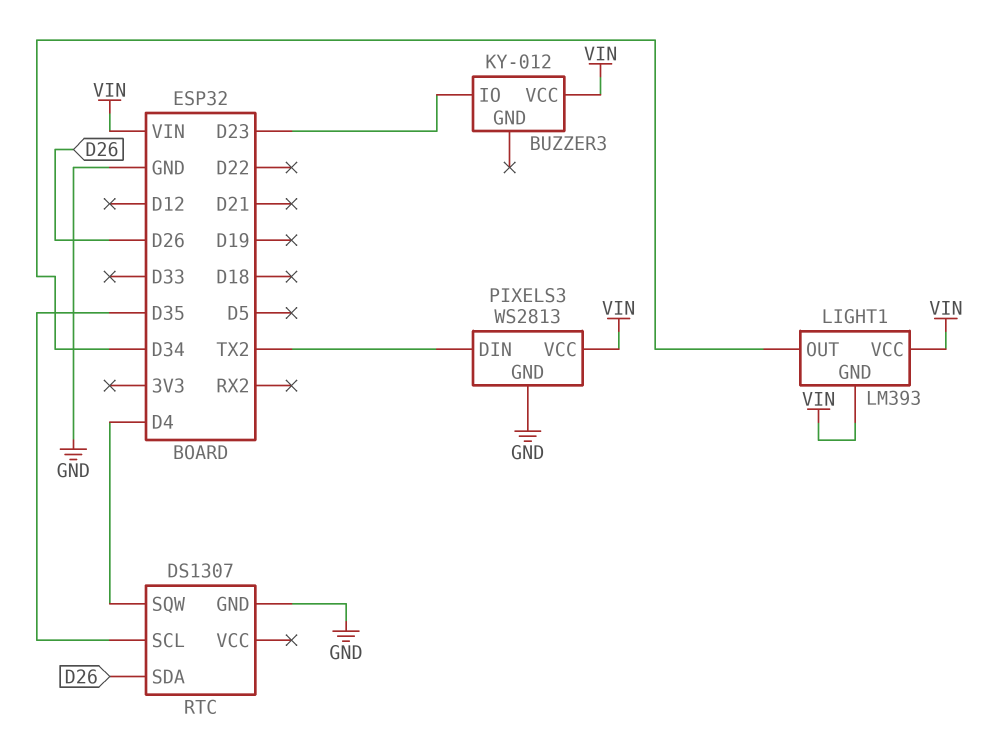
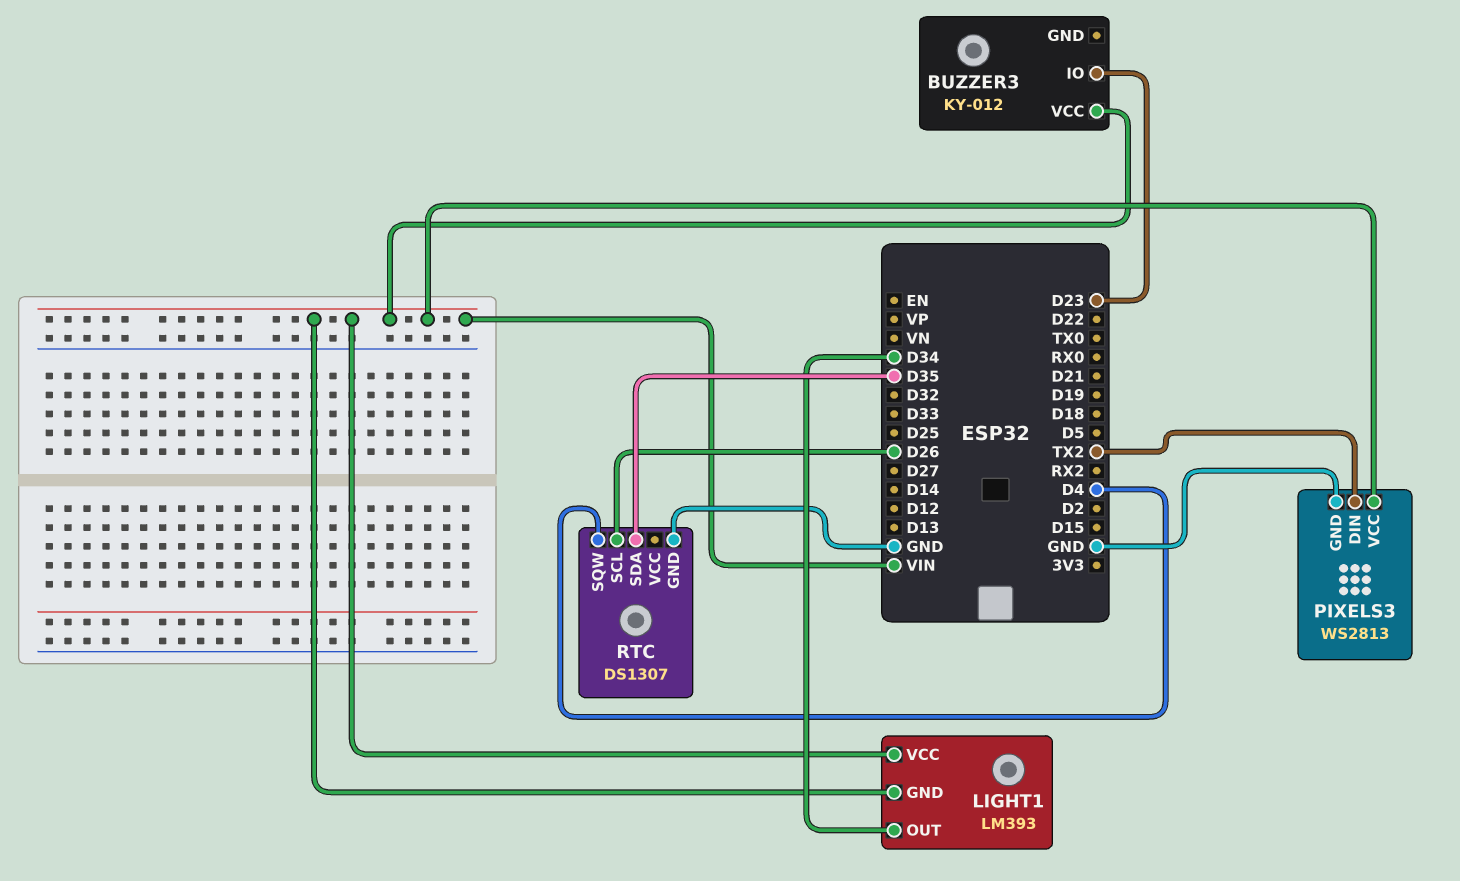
RTC pin SCL: D35 -> D26
RTC pin SDA: D26 -> D35

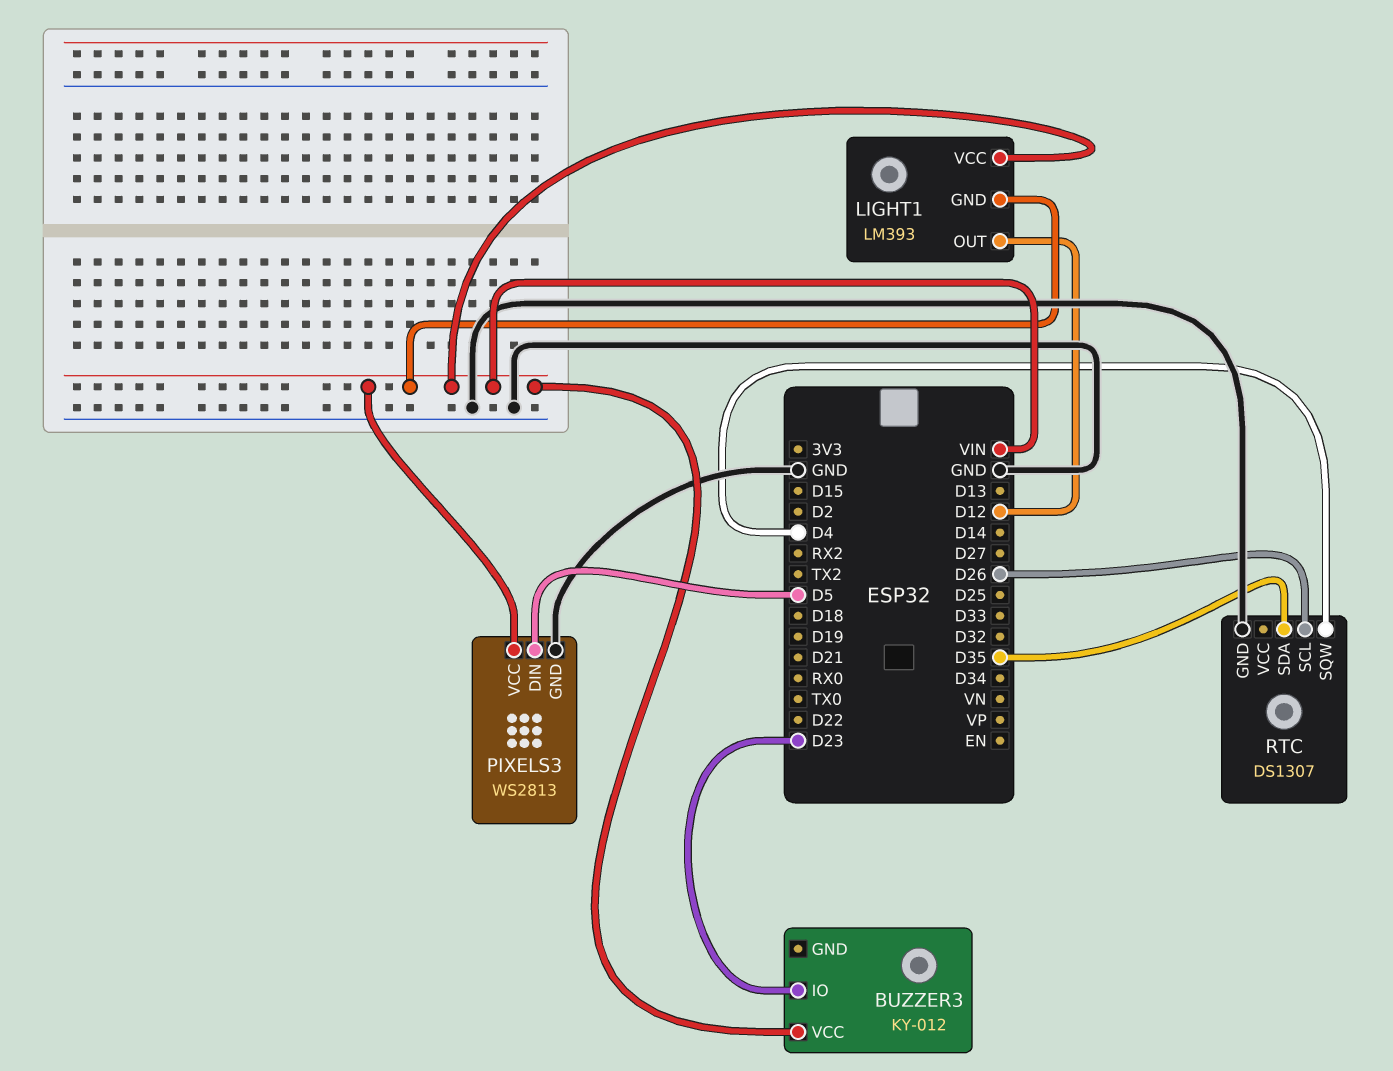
LIGHT1 pin OUT: D34 -> D12
PIXELS3 pin DIN: TX2 -> D5

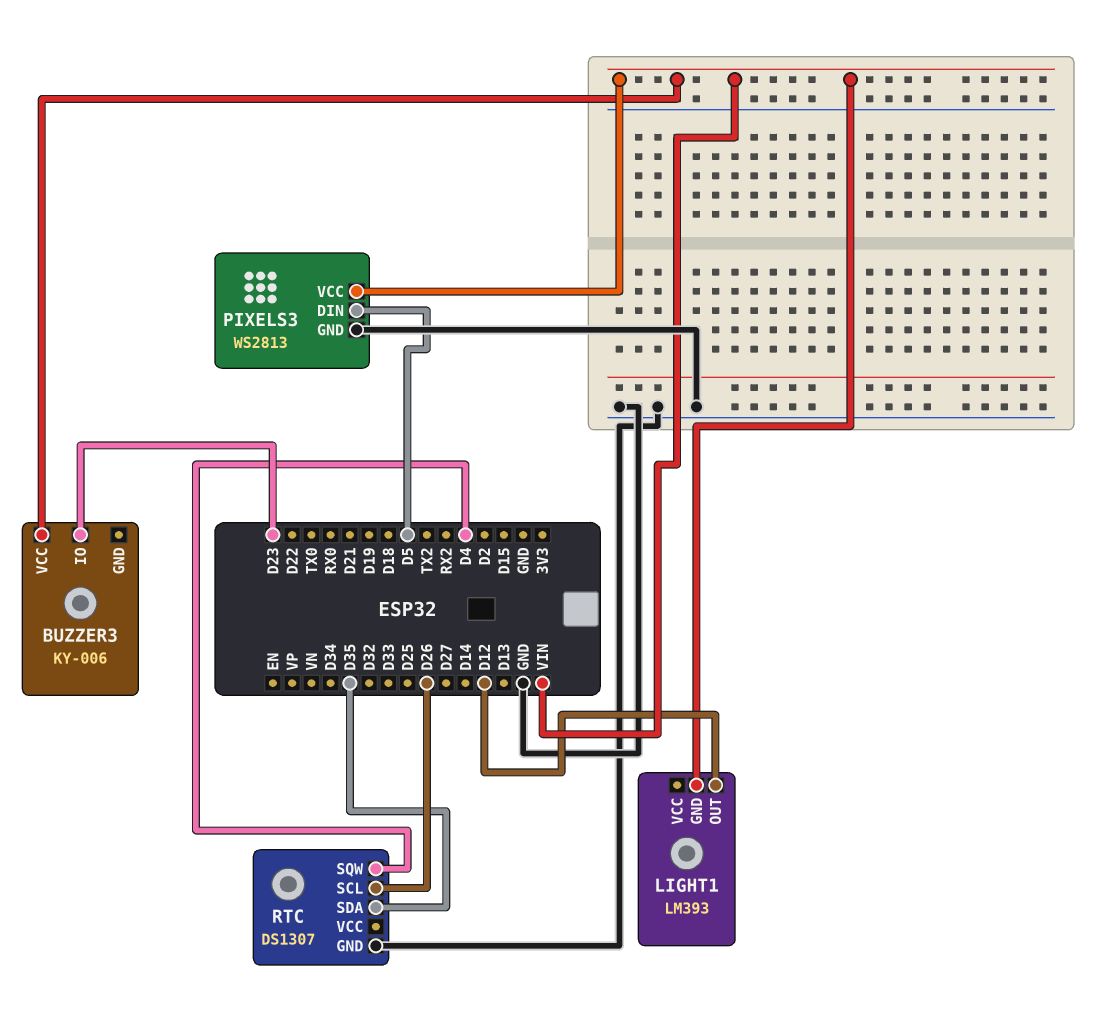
BUZZER3: KY-012 -> KY-006
LIGHT1 pin VCC: VIN -> none

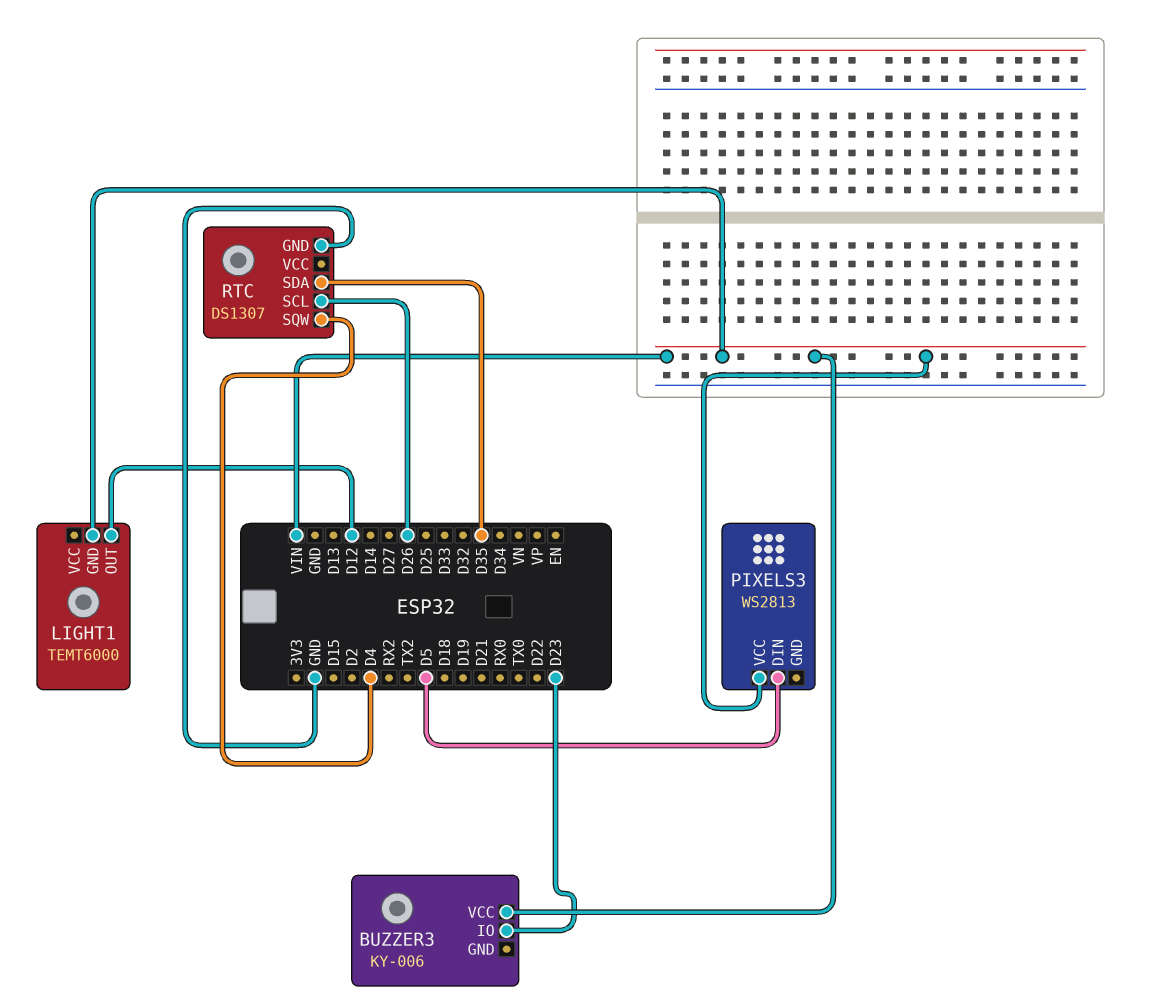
LIGHT1: LM393 -> TEMT6000
PIXELS3 pin GND: GND -> none

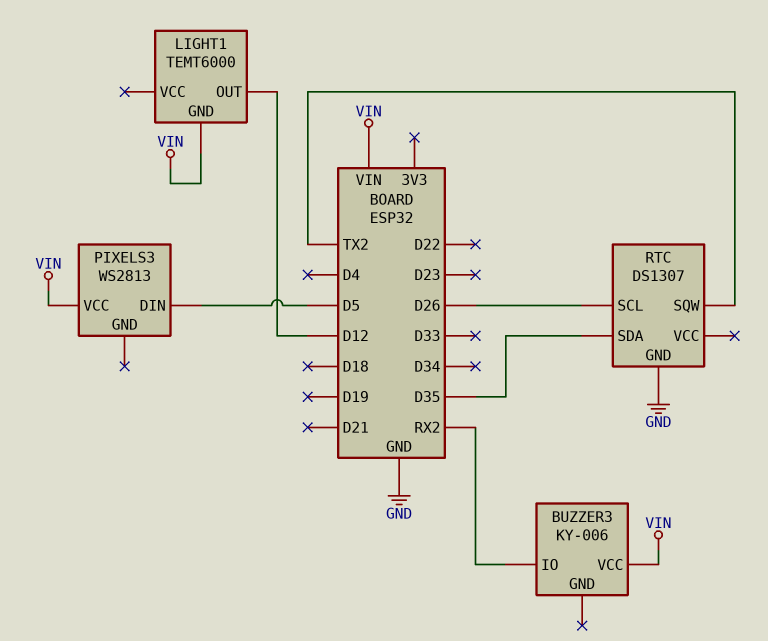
BUZZER3 pin IO: D23 -> RX2
RTC pin SQW: D4 -> TX2

